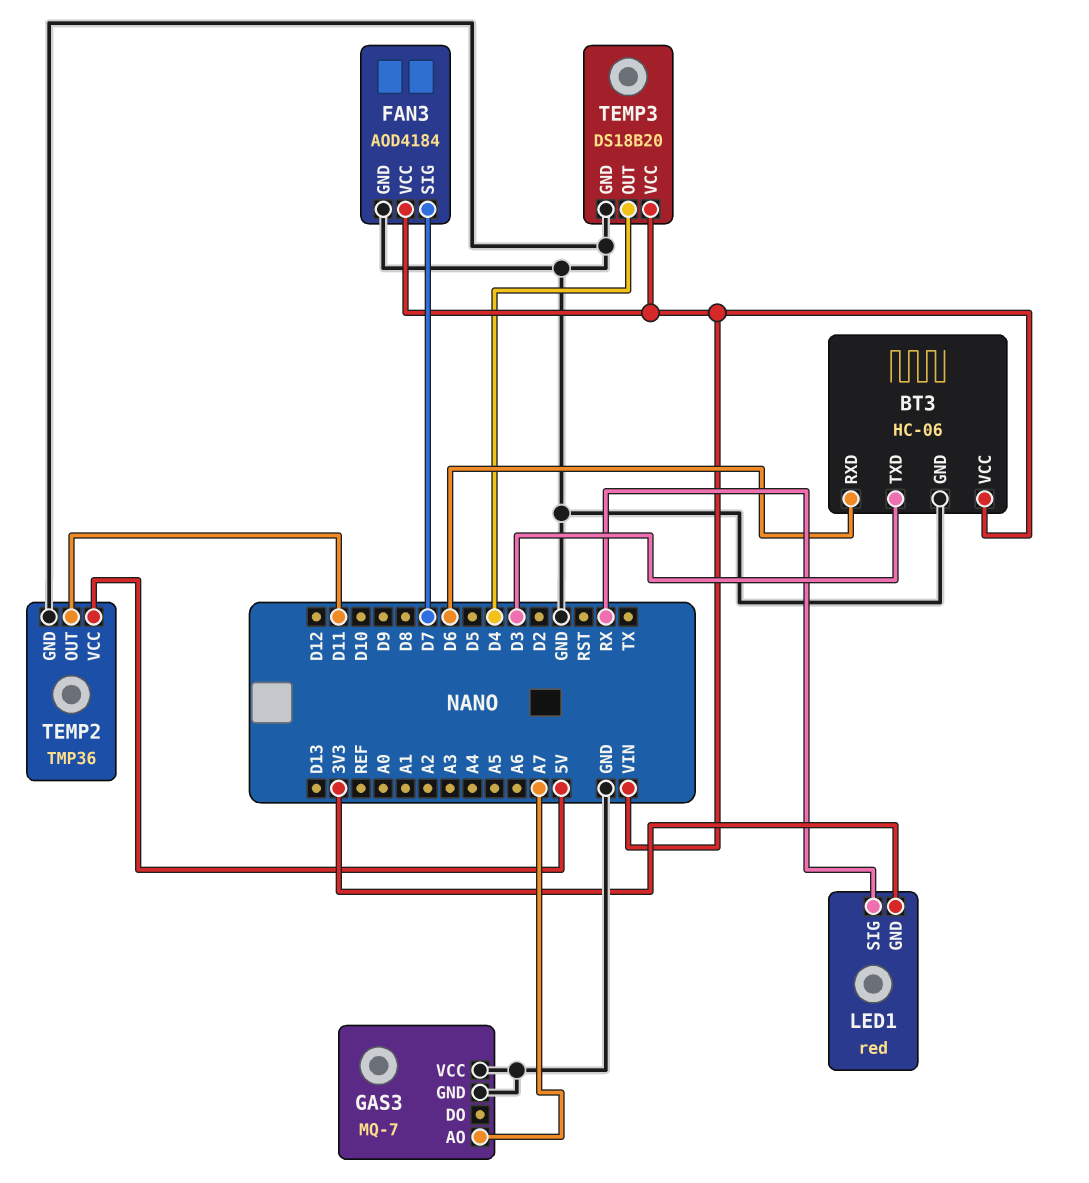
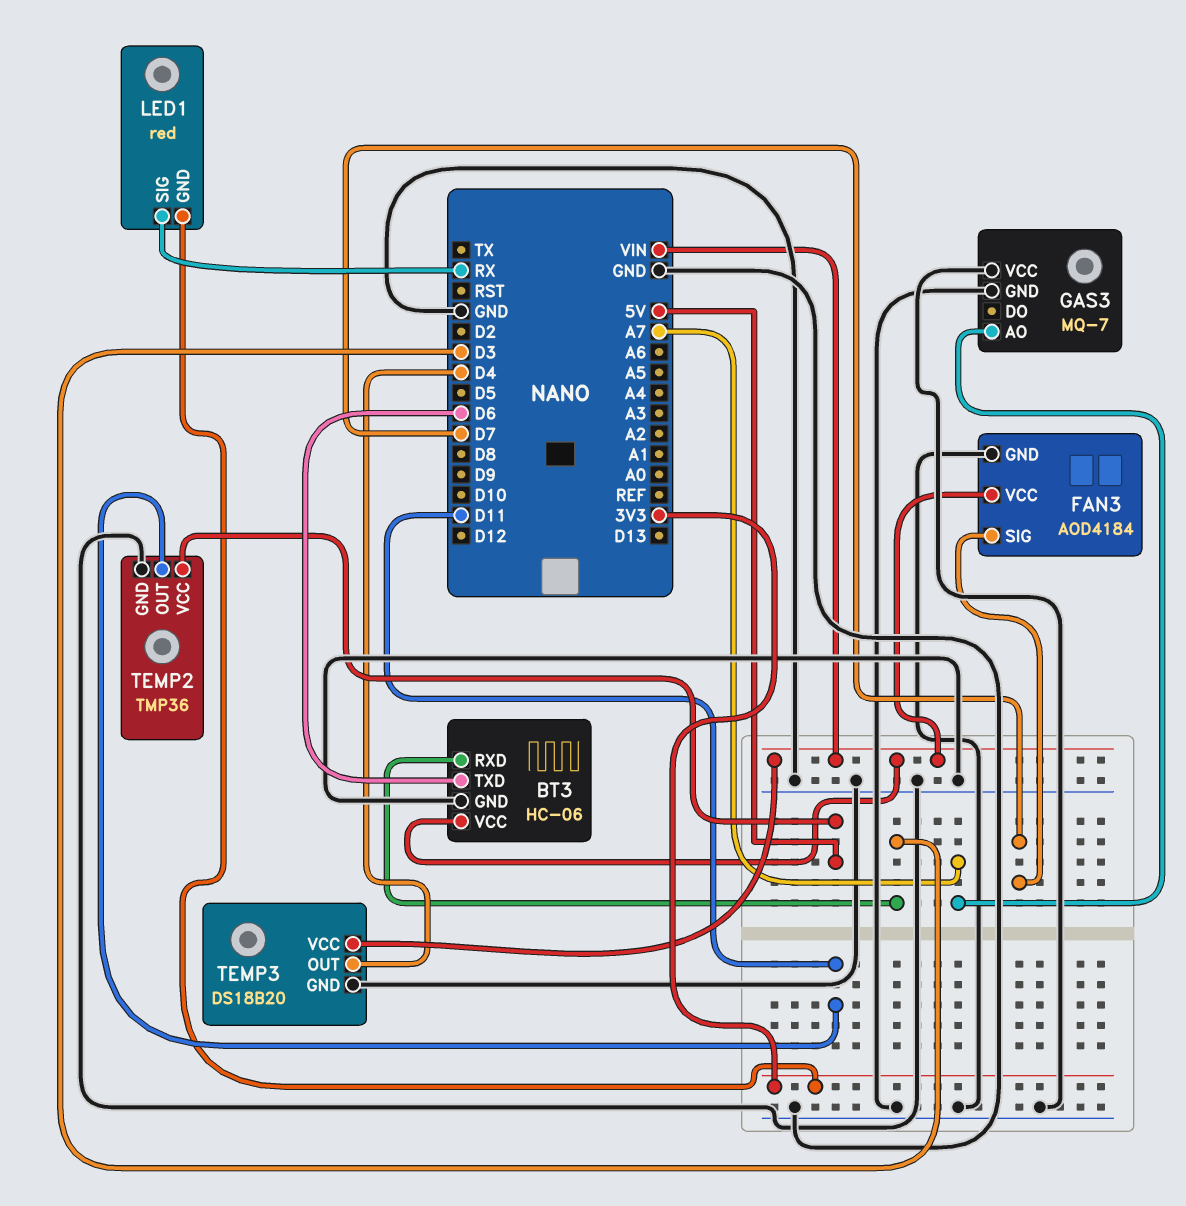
BT3 pin RXD: D6 -> D3
BT3 pin TXD: D3 -> D6

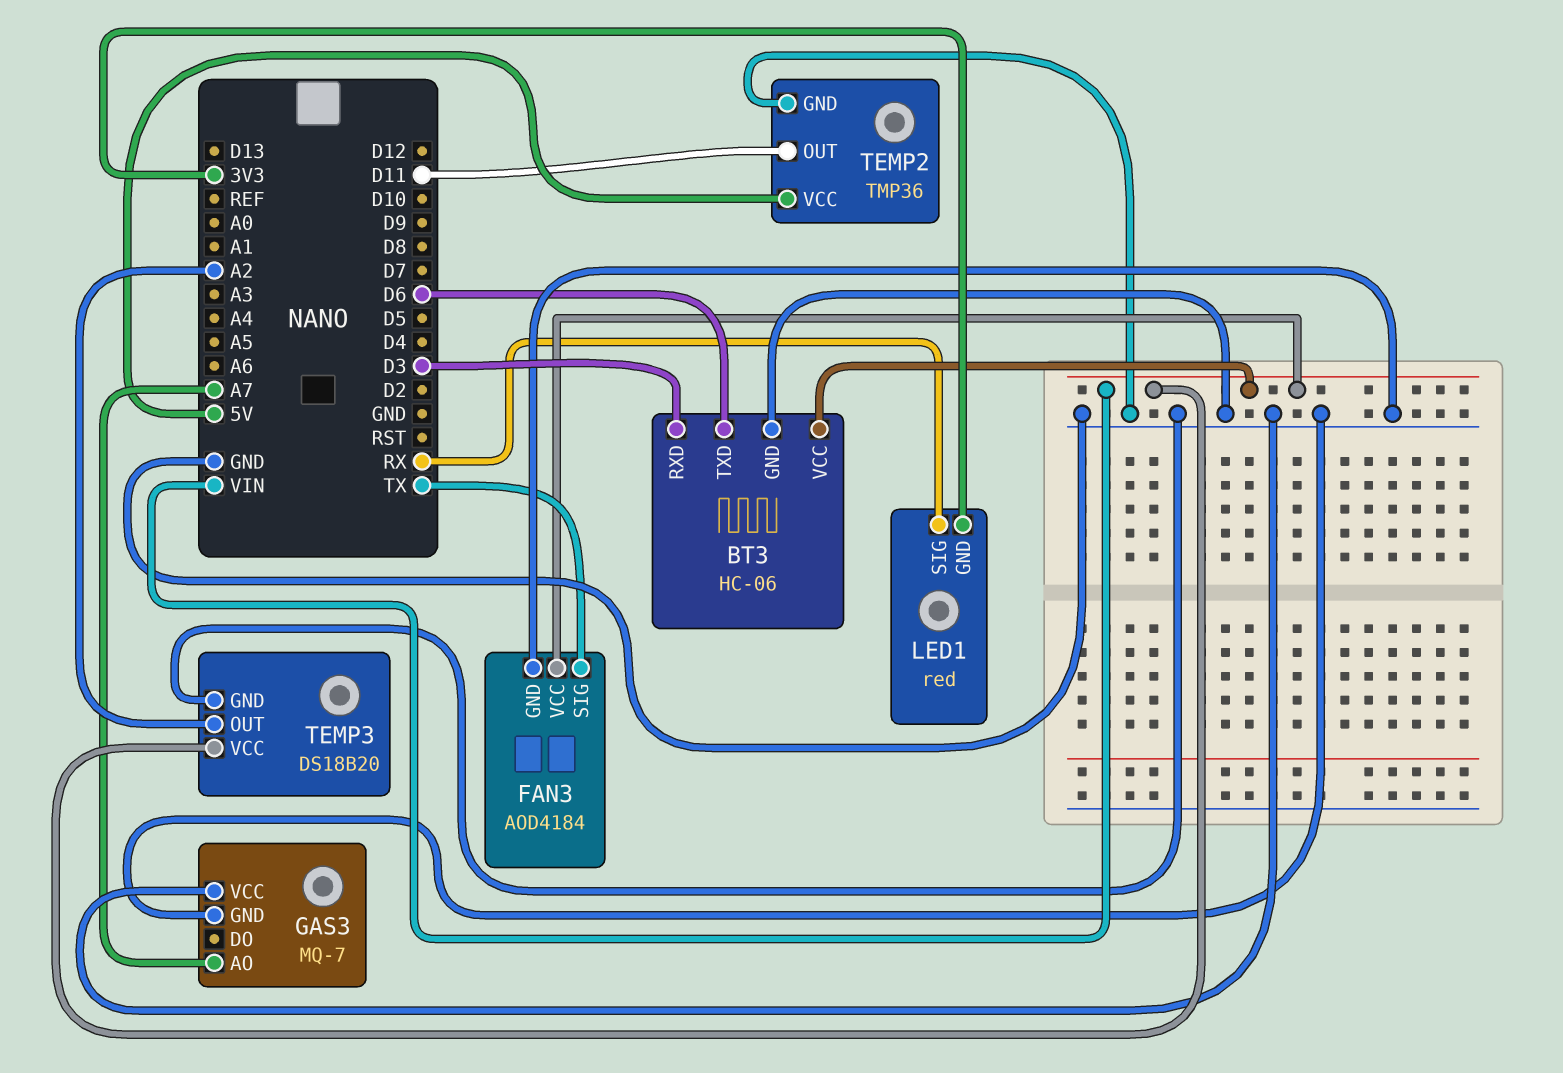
FAN3 pin SIG: D7 -> TX
TEMP3 pin OUT: D4 -> A2

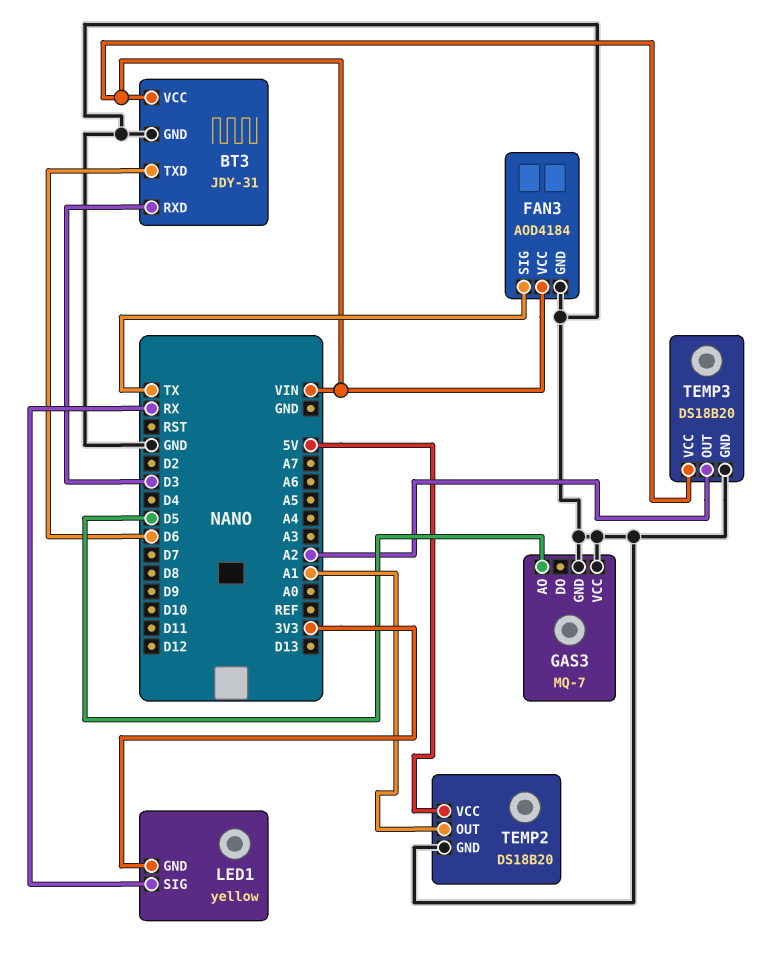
BT3: HC-06 -> JDY-31
GAS3 pin AO: A7 -> D5
LED1: red -> yellow
TEMP2: TMP36 -> DS18B20
TEMP2 pin OUT: D11 -> A1

